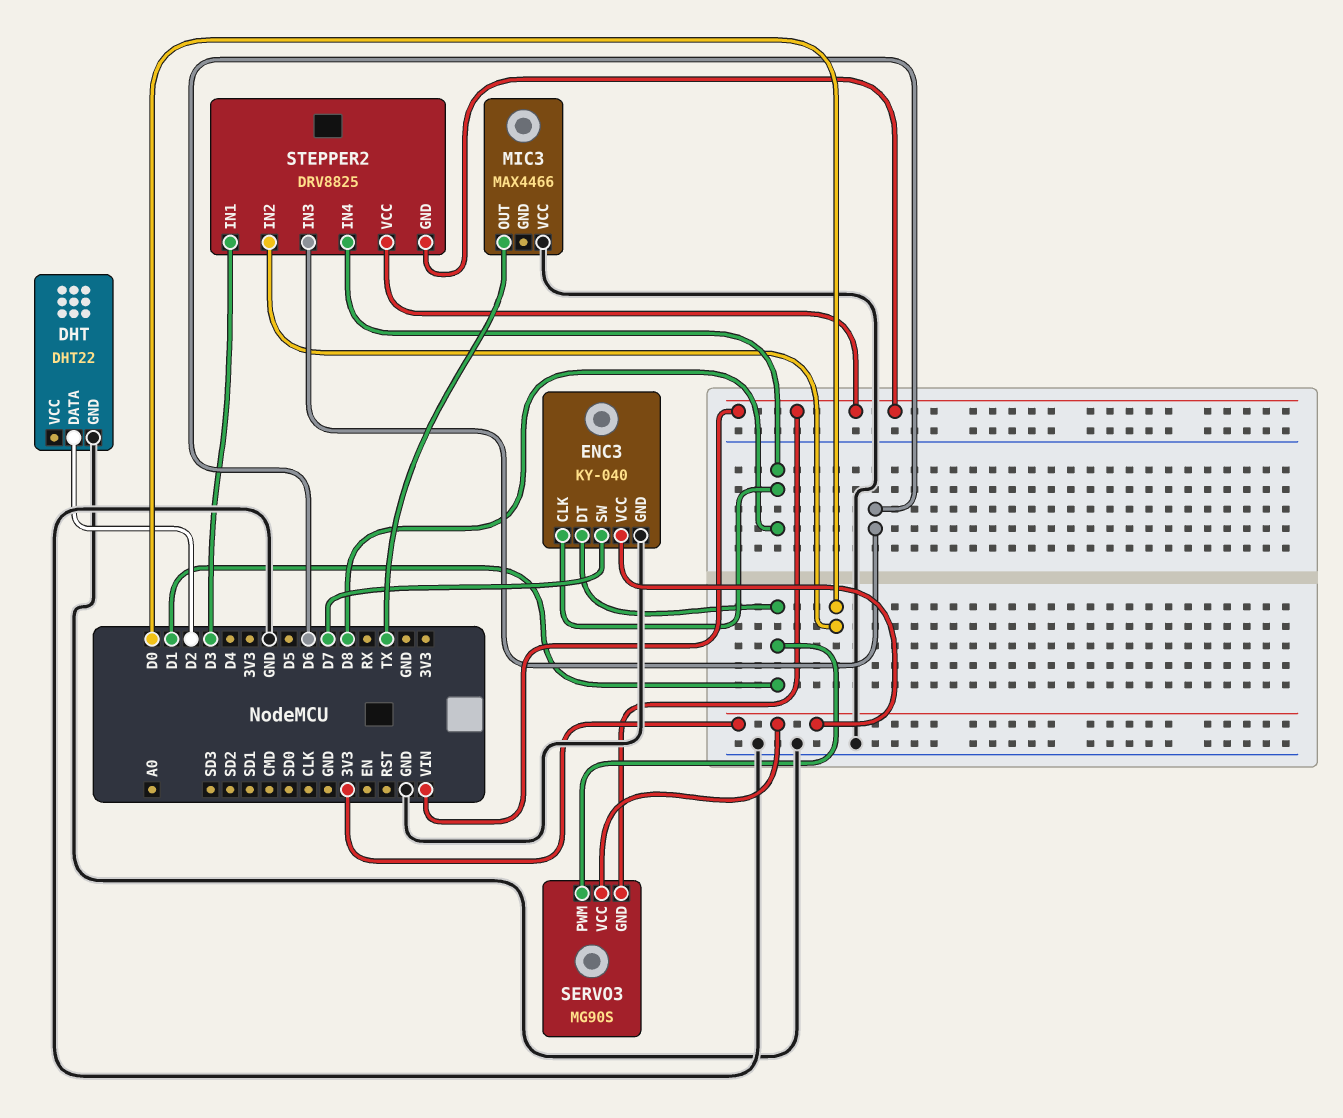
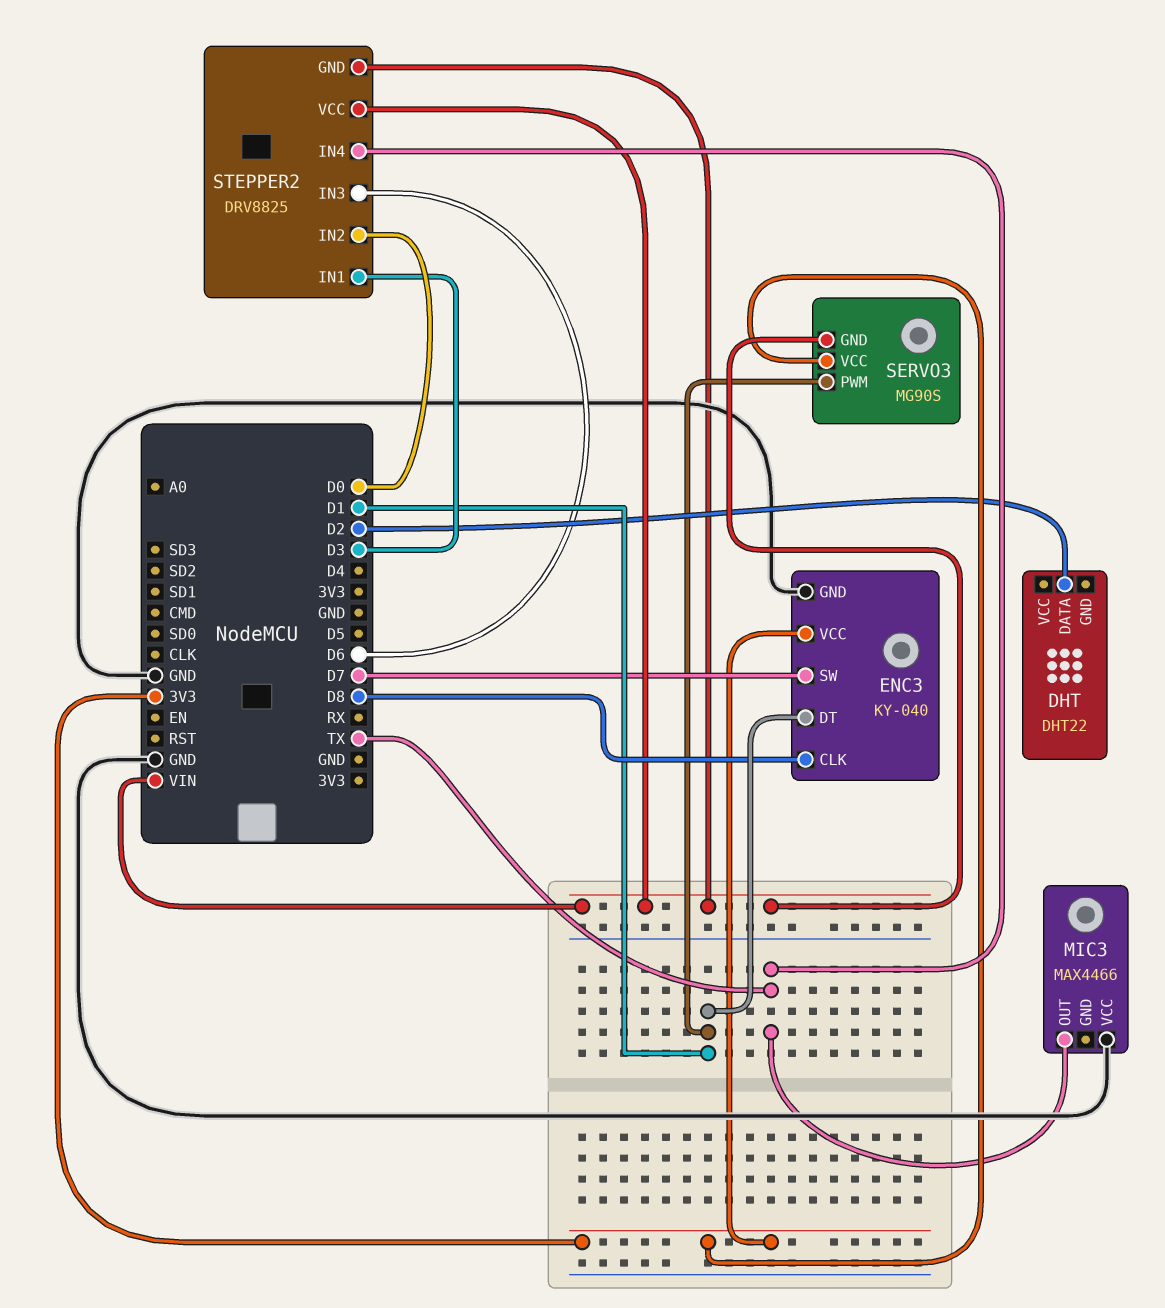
DHT pin GND: GND -> none
STEPPER2 pin IN4: D8 -> TX

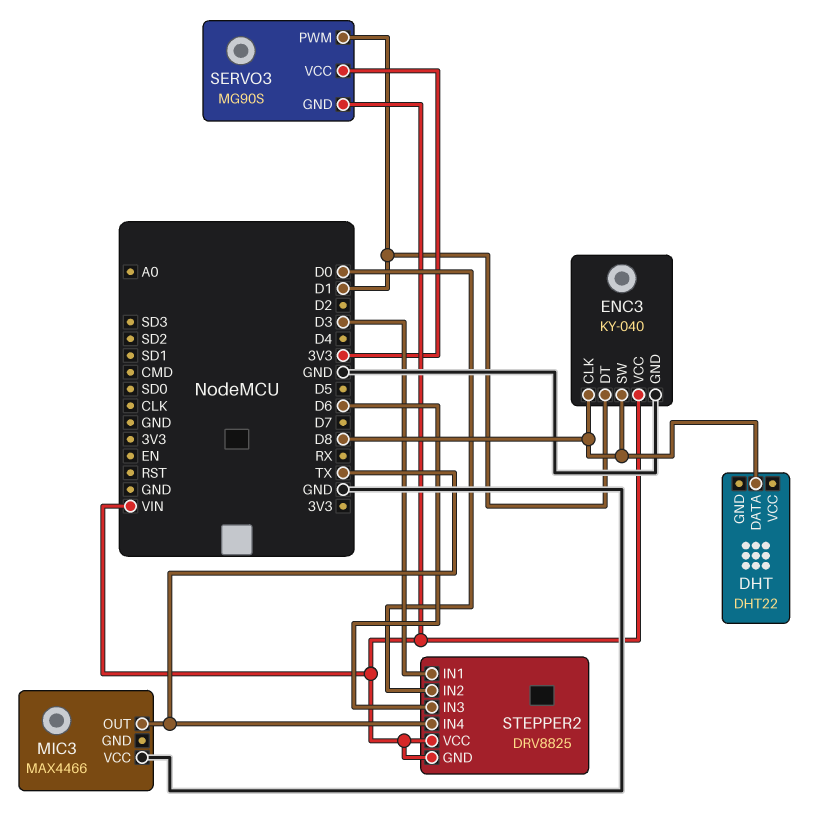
DHT pin DATA: D2 -> D8
ENC3 pin SW: D7 -> D8
ENC3 pin VCC: 3V3 -> VIN

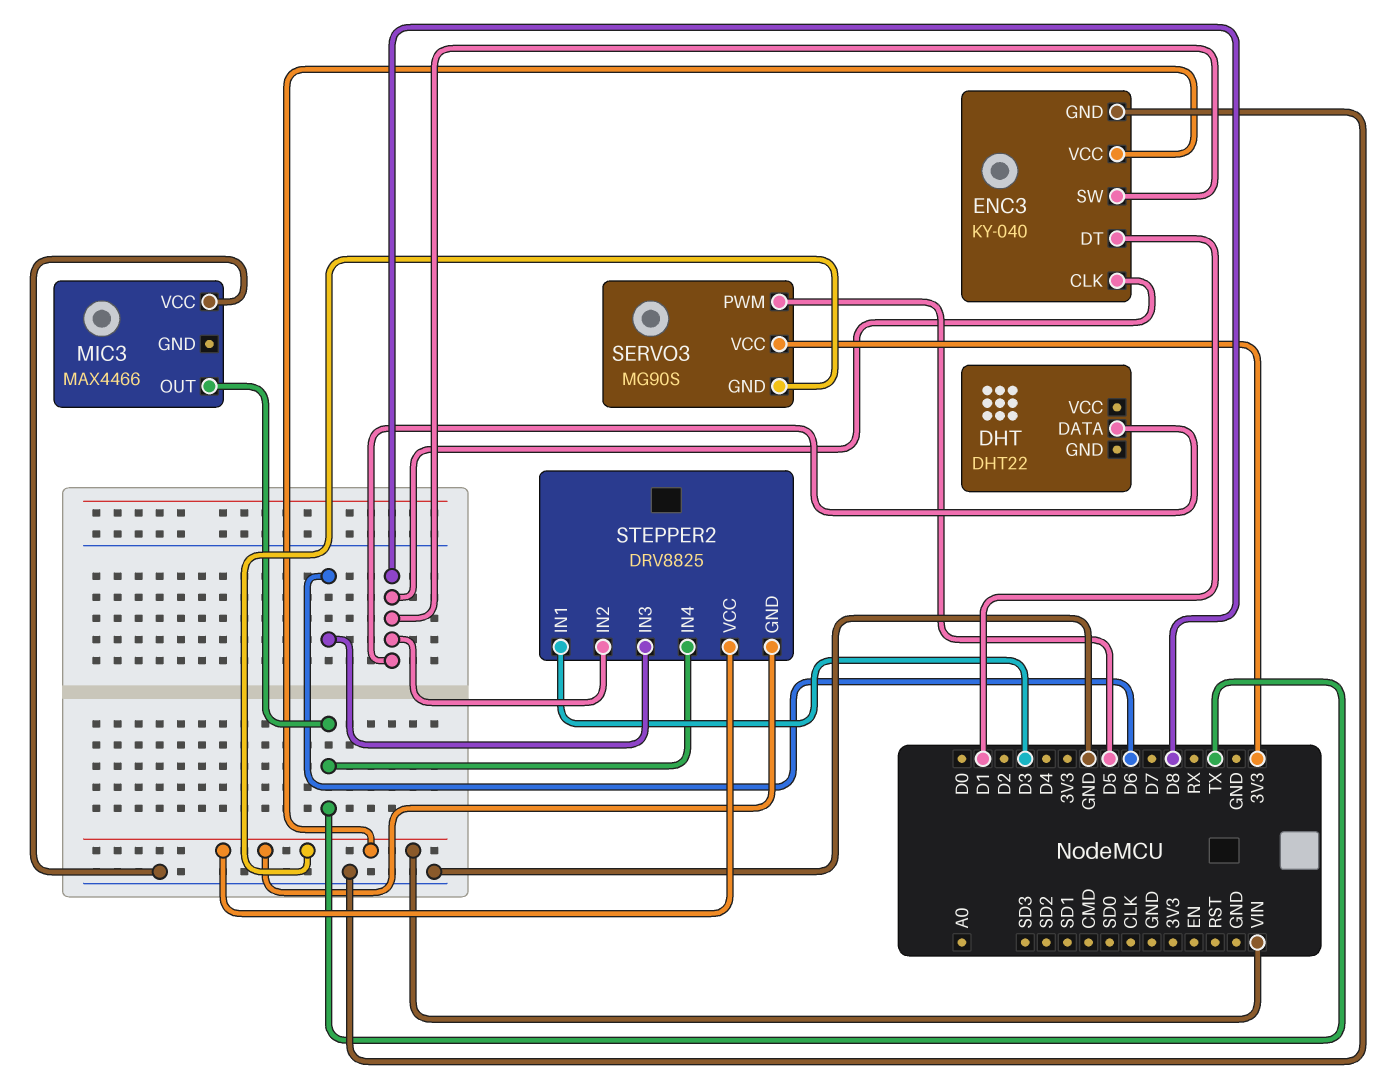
SERVO3 pin PWM: D1 -> D5
STEPPER2 pin IN2: D0 -> D8

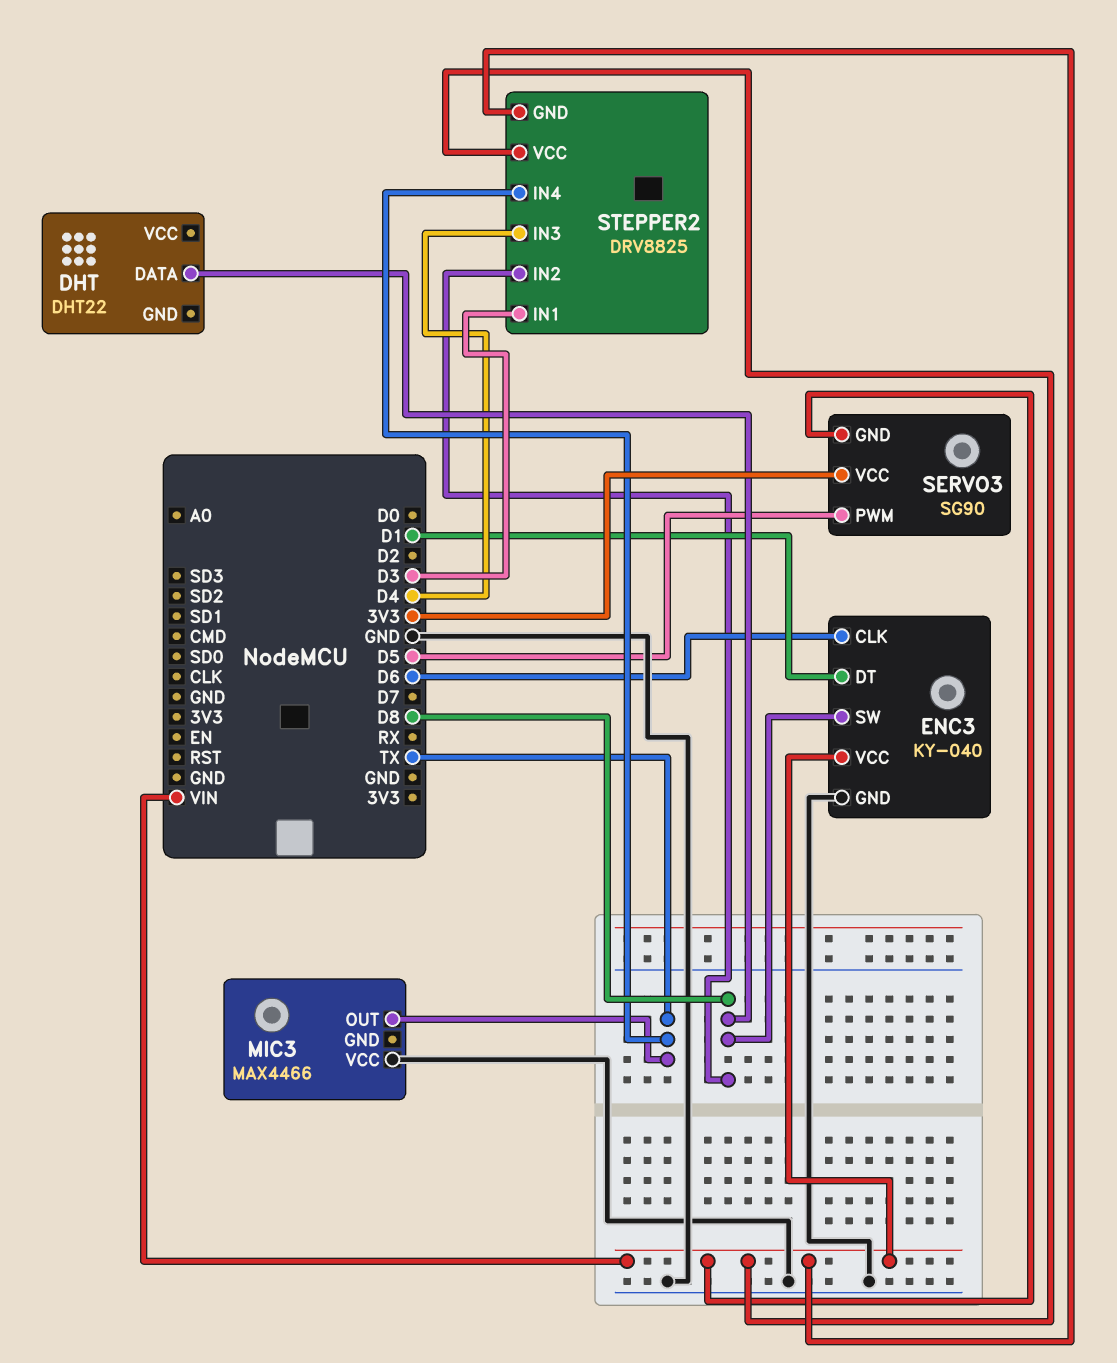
ENC3 pin CLK: D8 -> D6
SERVO3: MG90S -> SG90
STEPPER2 pin IN3: D6 -> D4

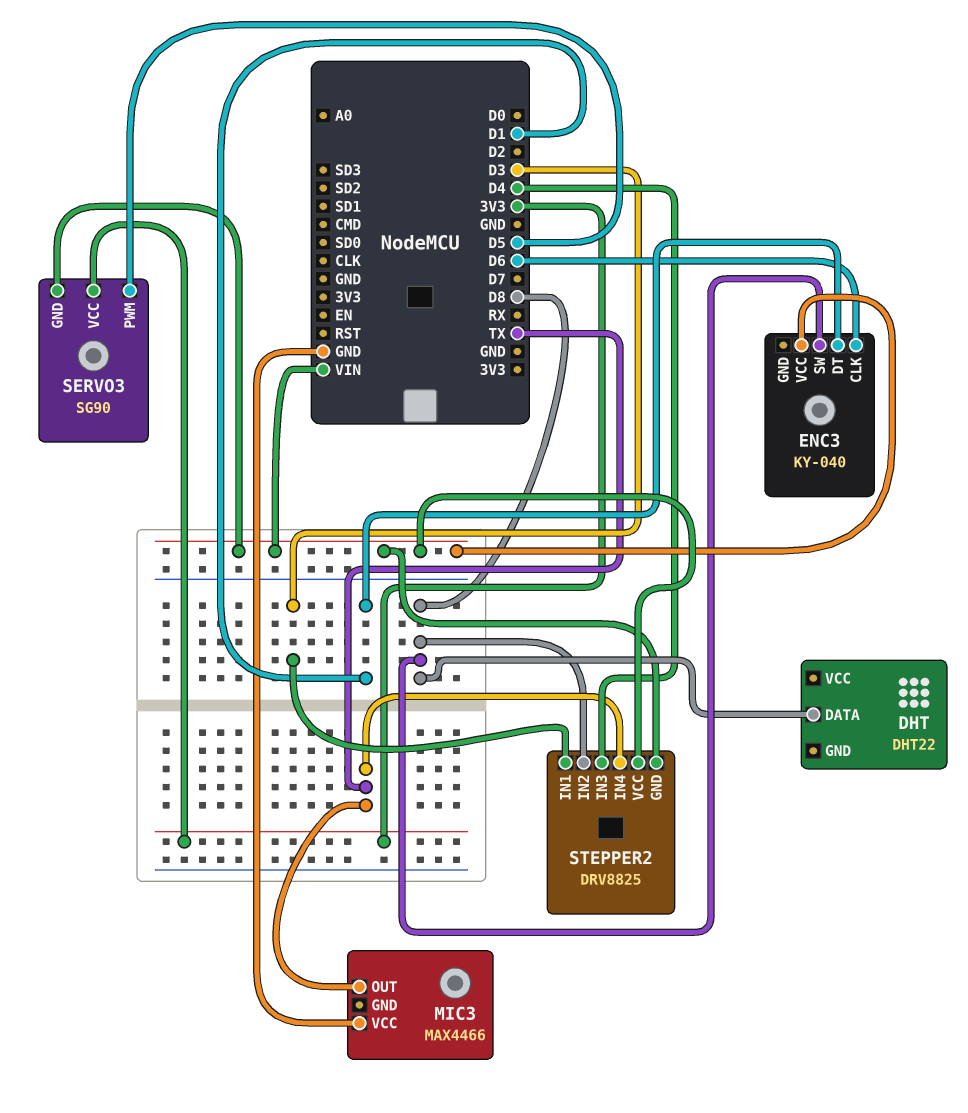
ENC3 pin GND: GND -> none

